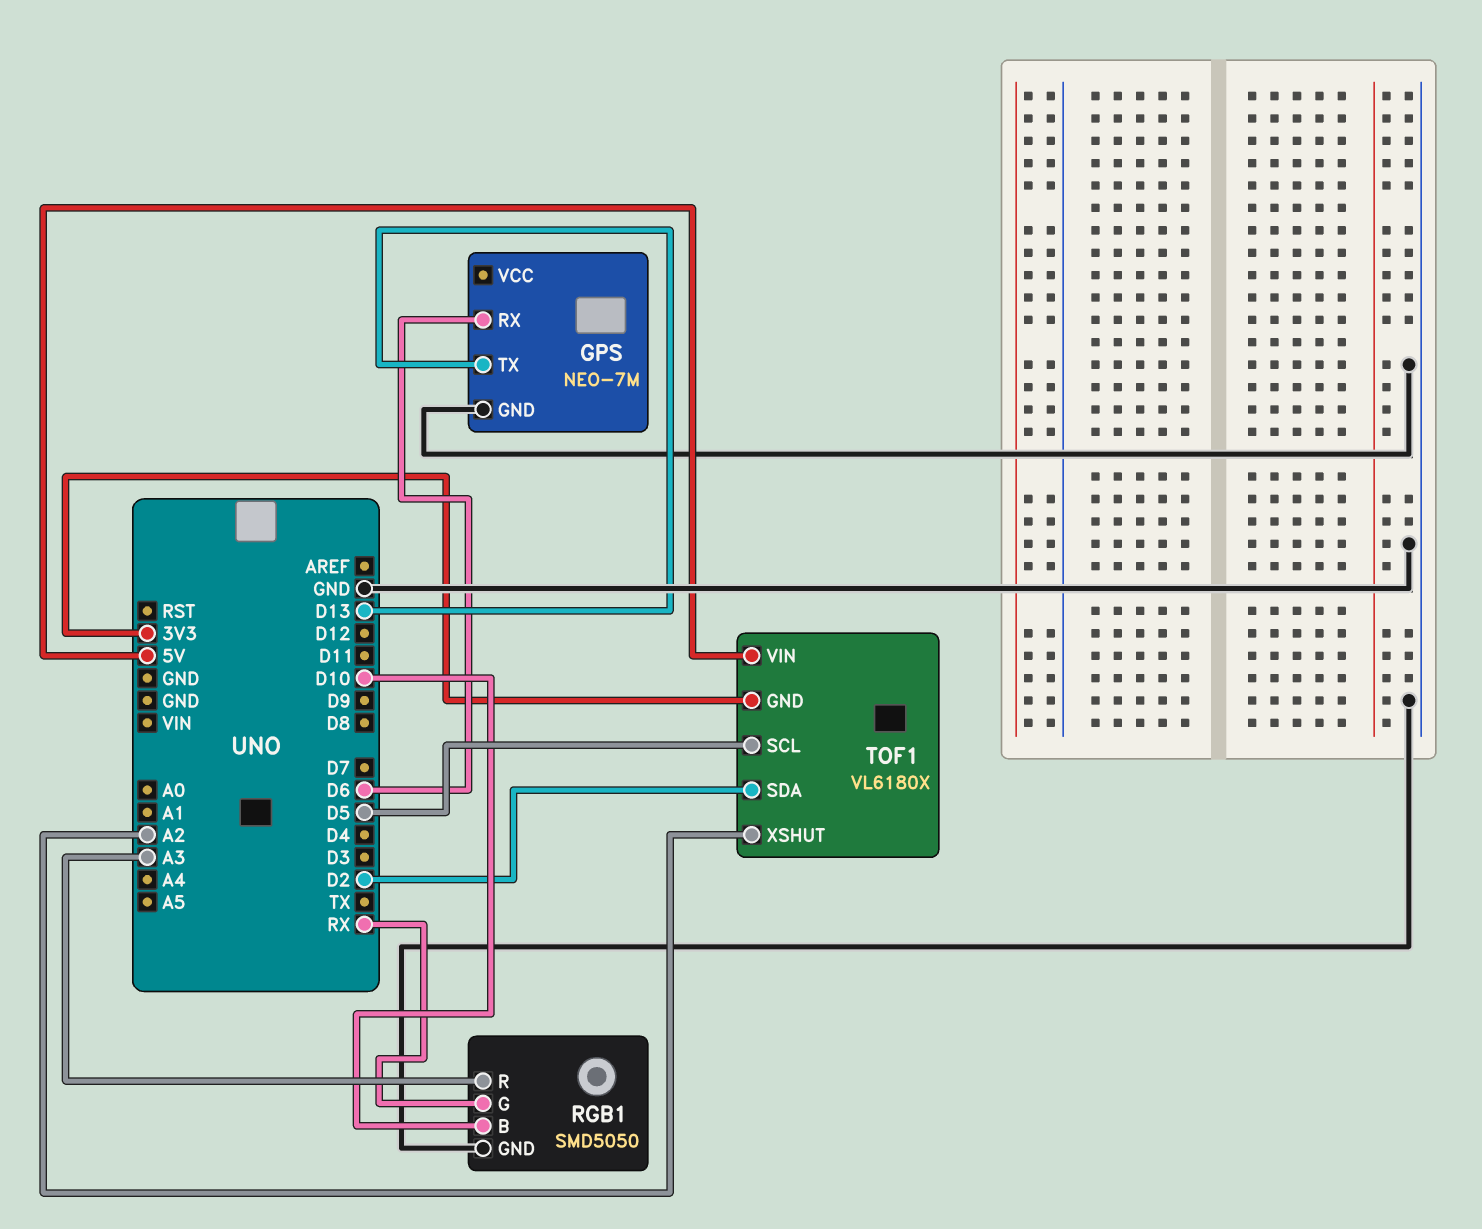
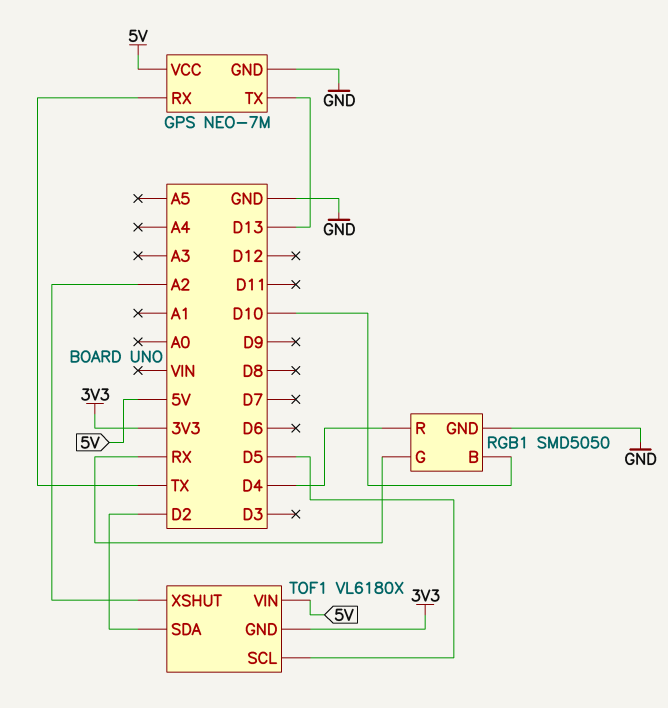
GPS pin RX: D6 -> TX
GPS pin VCC: none -> 5V
RGB1 pin R: A3 -> D4

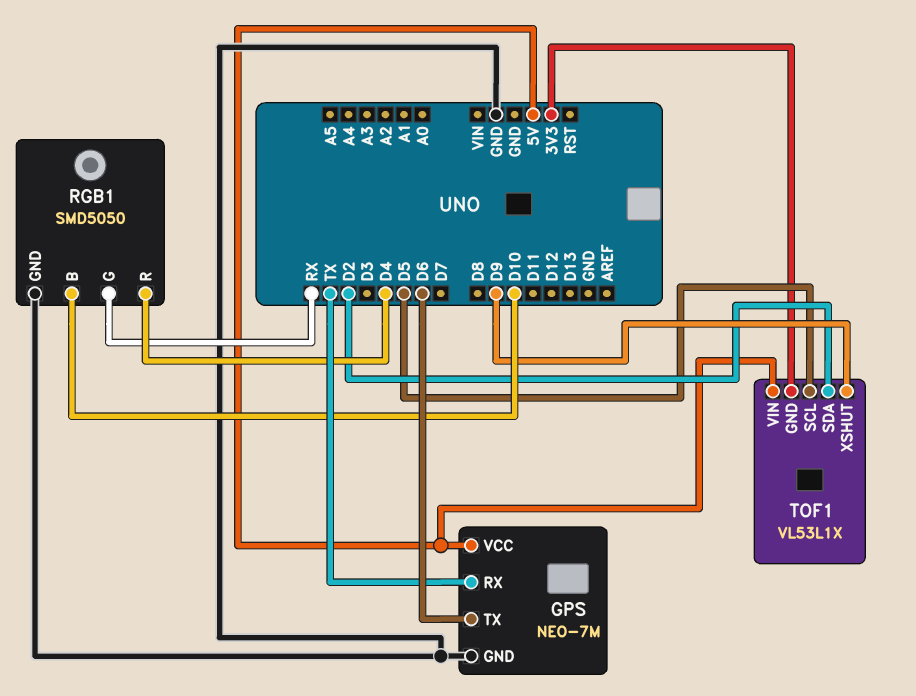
GPS pin TX: D13 -> D6
TOF1: VL6180X -> VL53L1X
TOF1 pin XSHUT: A2 -> D9

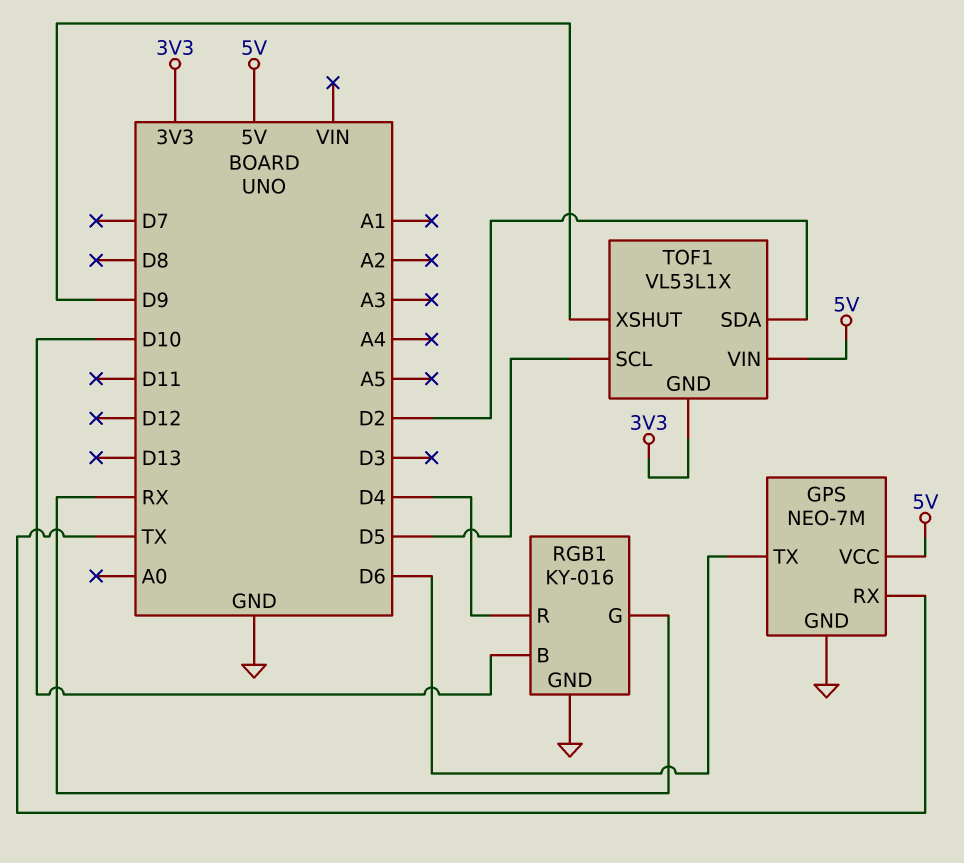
RGB1: SMD5050 -> KY-016

